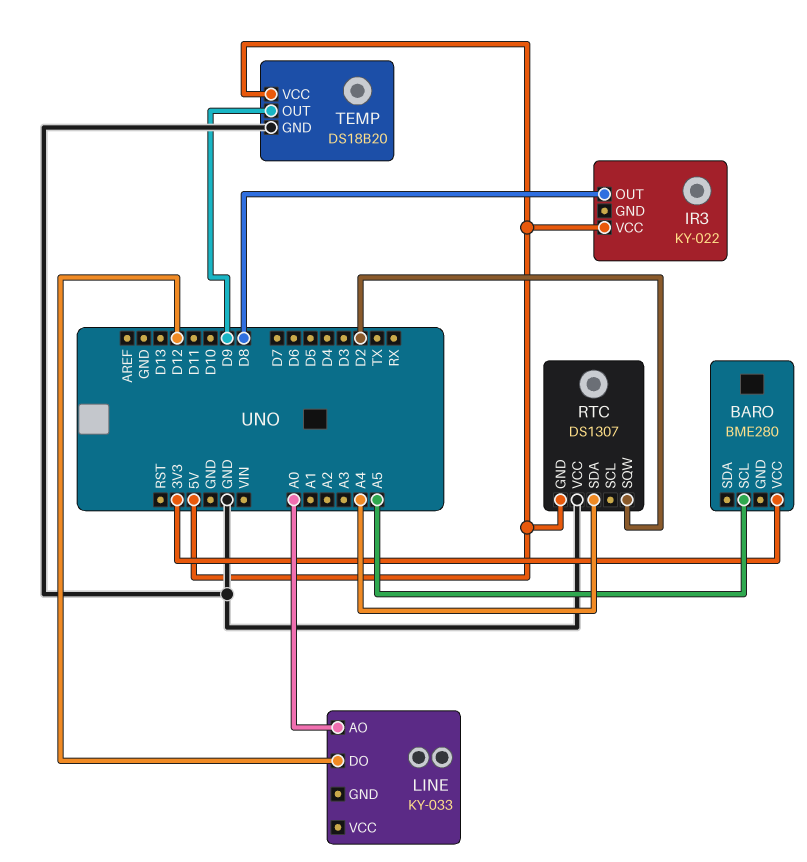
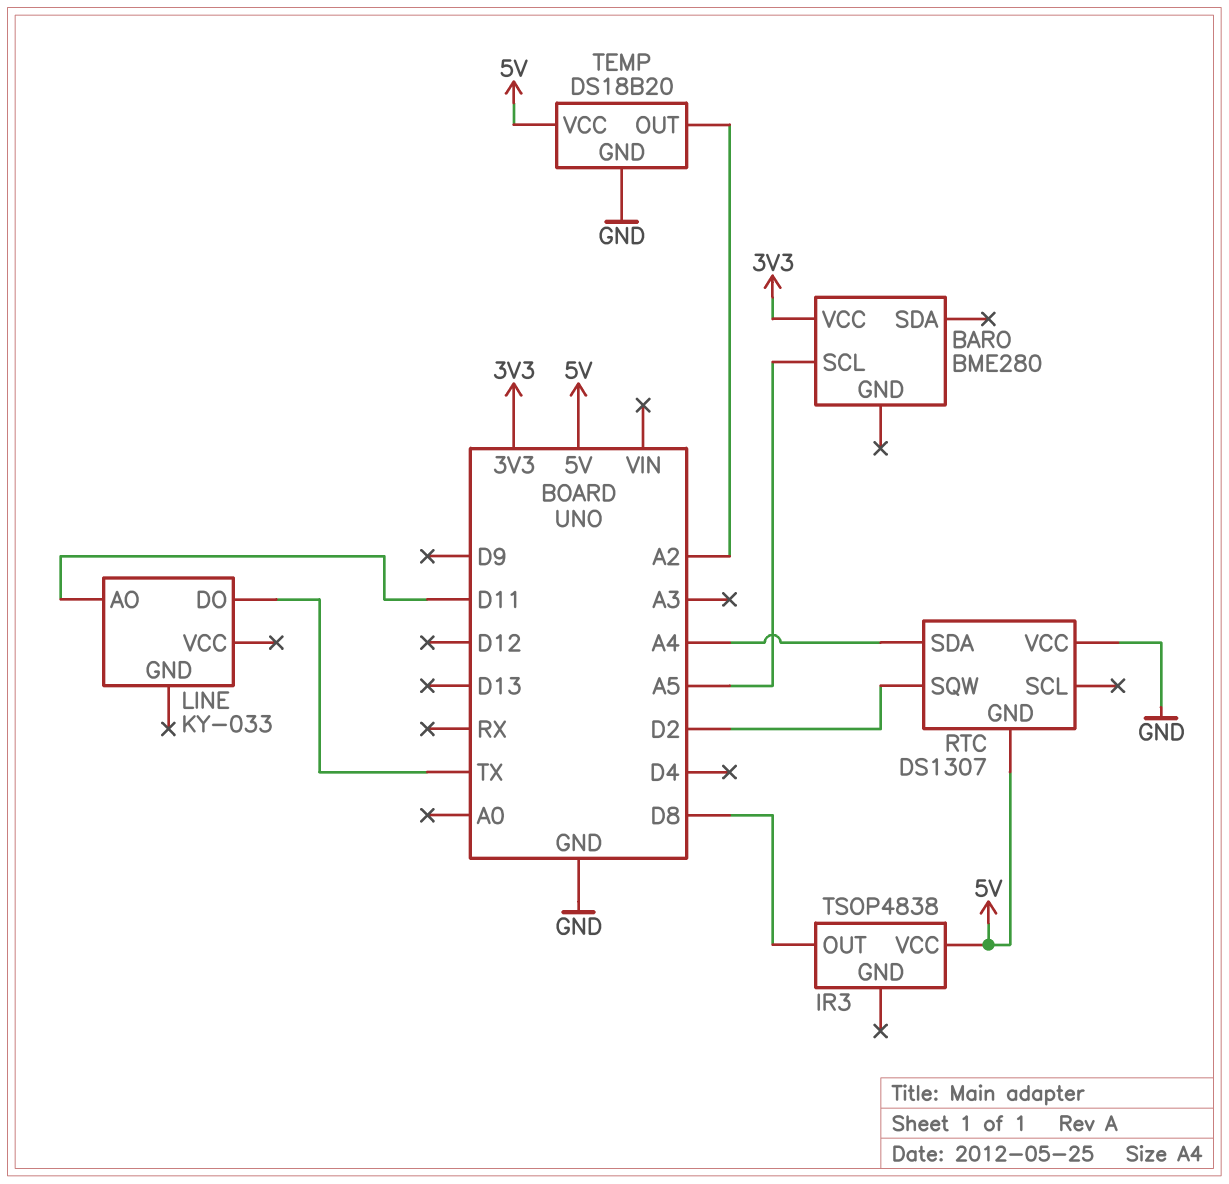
IR3: KY-022 -> TSOP4838
LINE pin AO: A0 -> D11
LINE pin DO: D12 -> TX
TEMP pin OUT: D9 -> A2

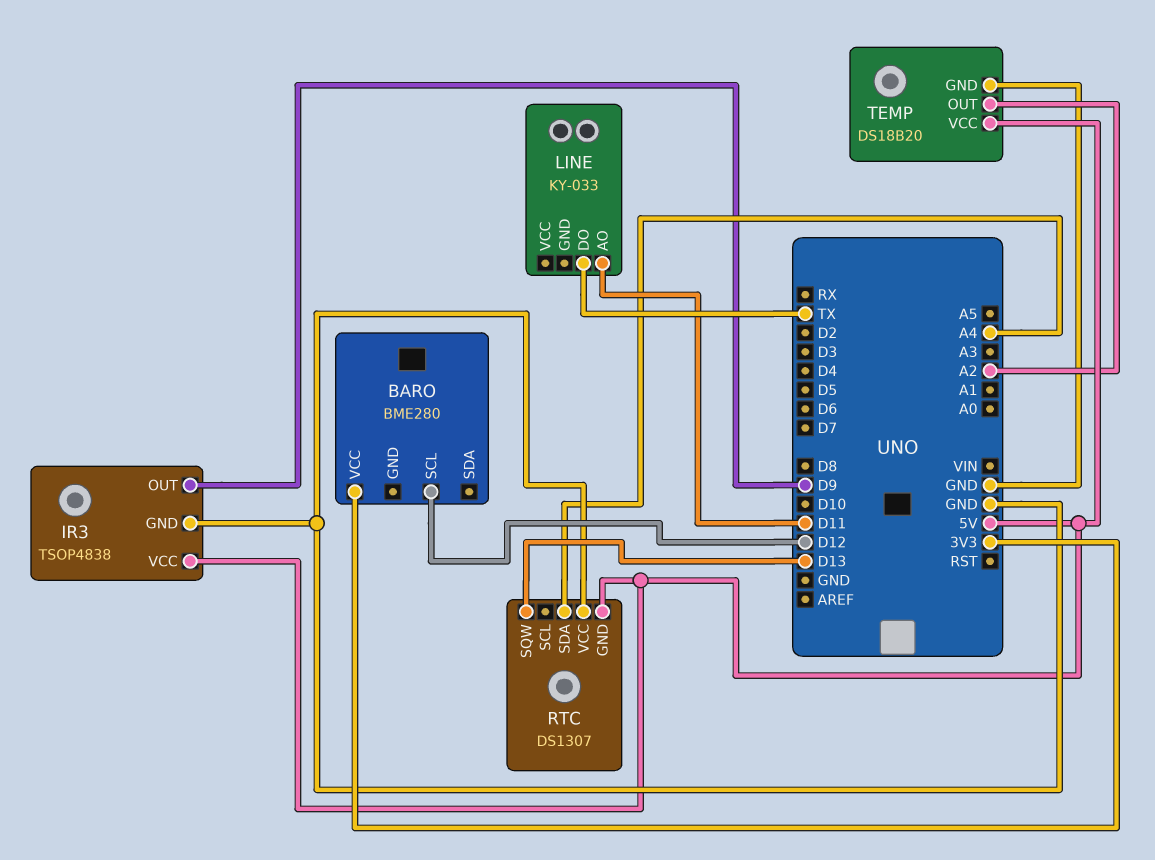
BARO pin SCL: A5 -> D12
IR3 pin GND: none -> GND
IR3 pin OUT: D8 -> D9
RTC pin SQW: D2 -> D13

